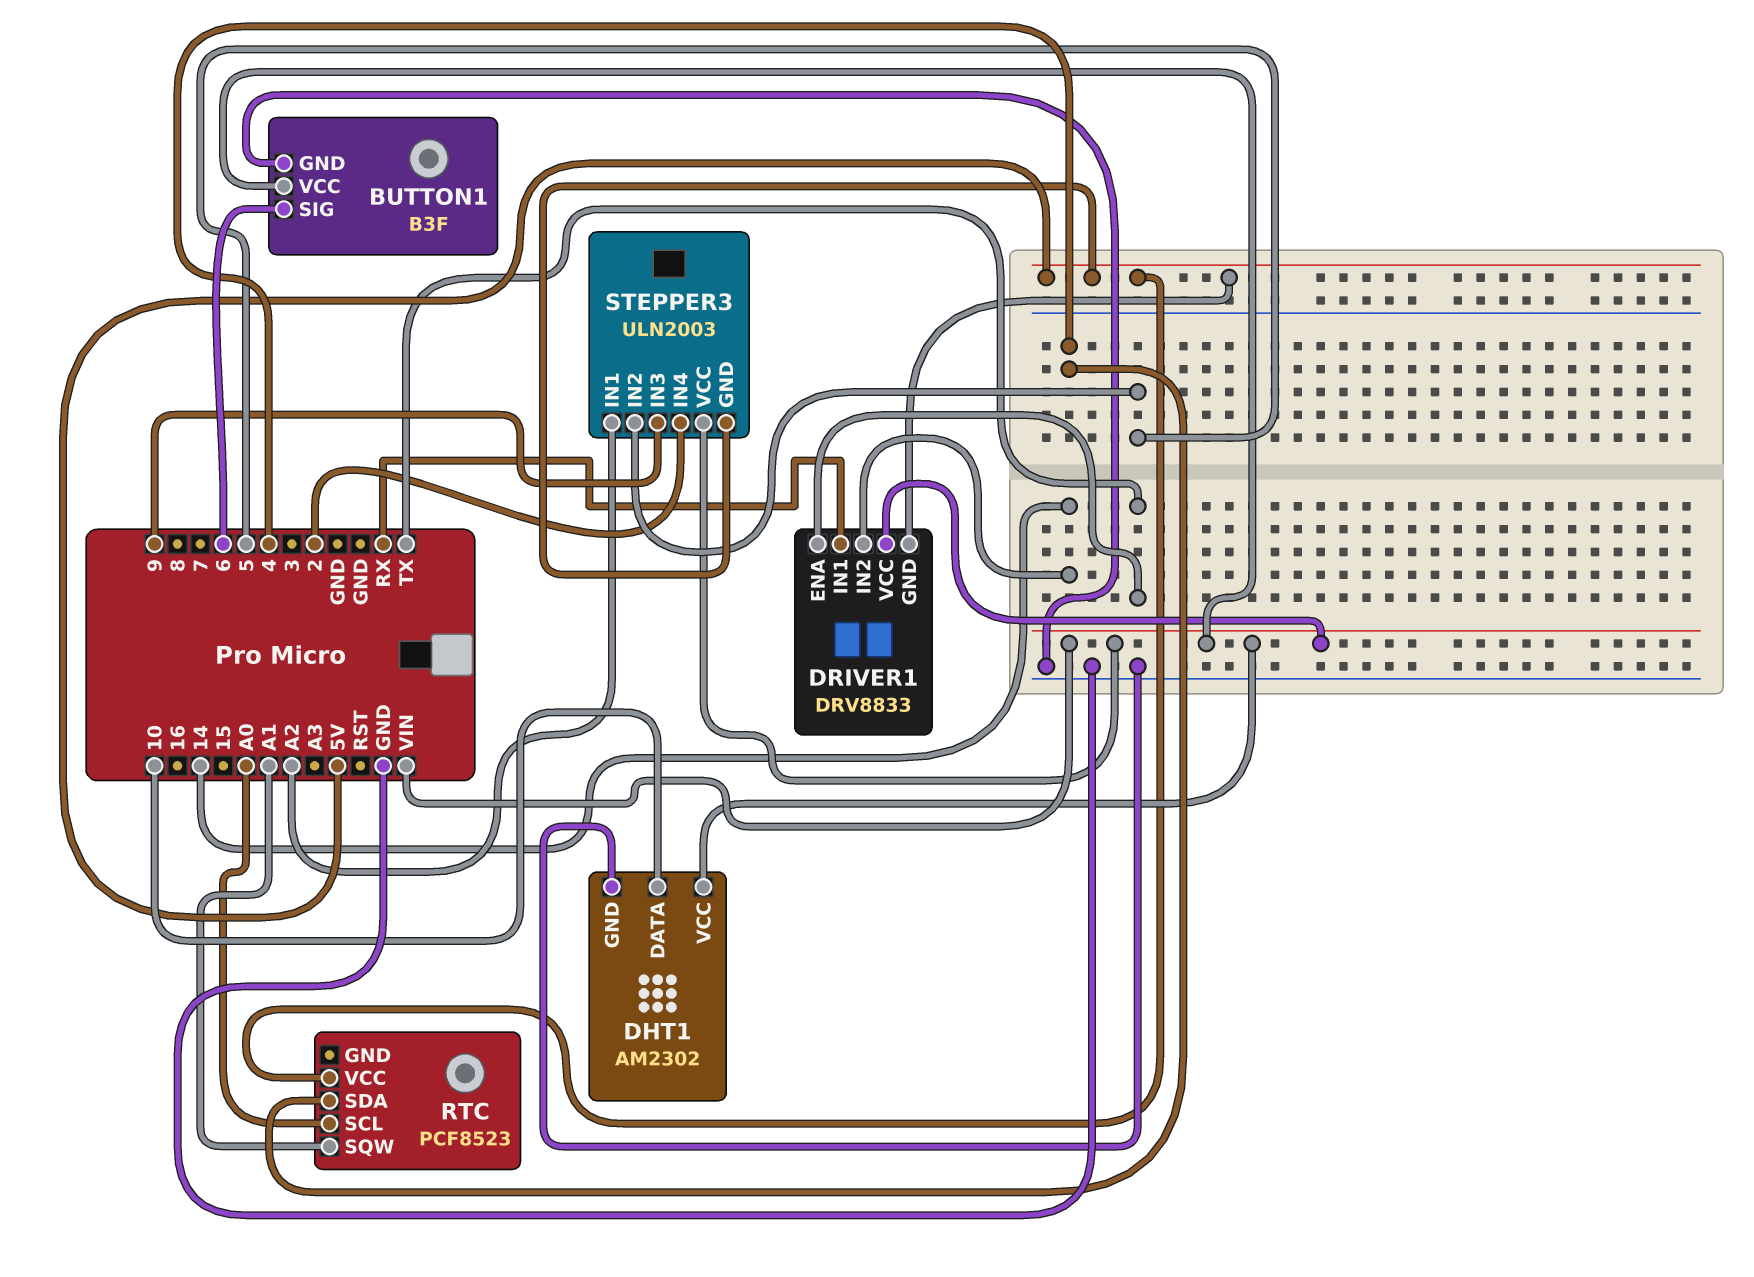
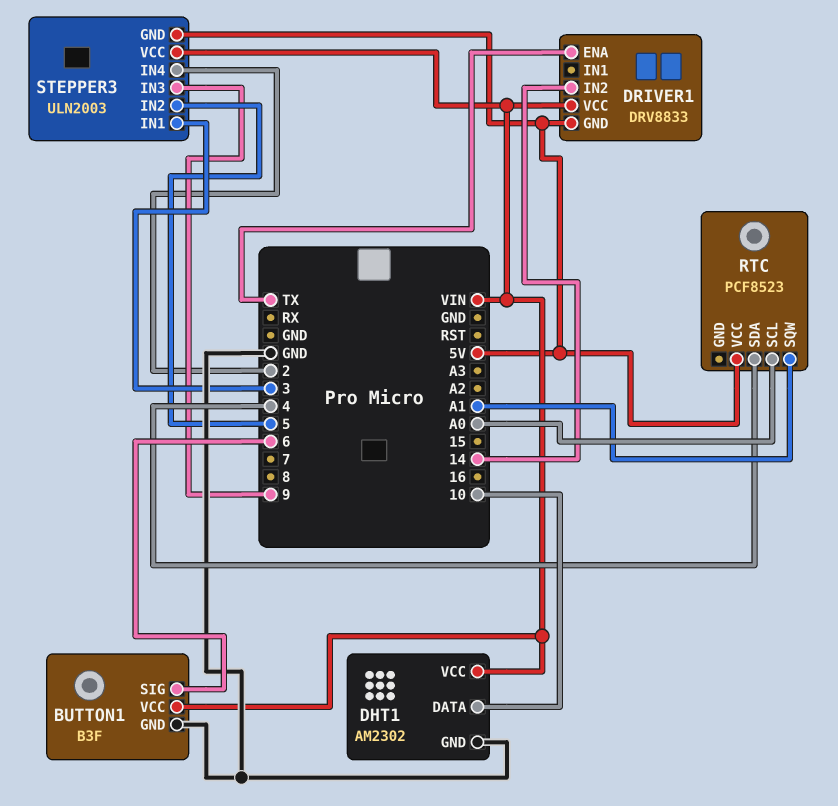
DRIVER1 pin IN1: RX -> none
STEPPER3 pin IN1: A2 -> 3

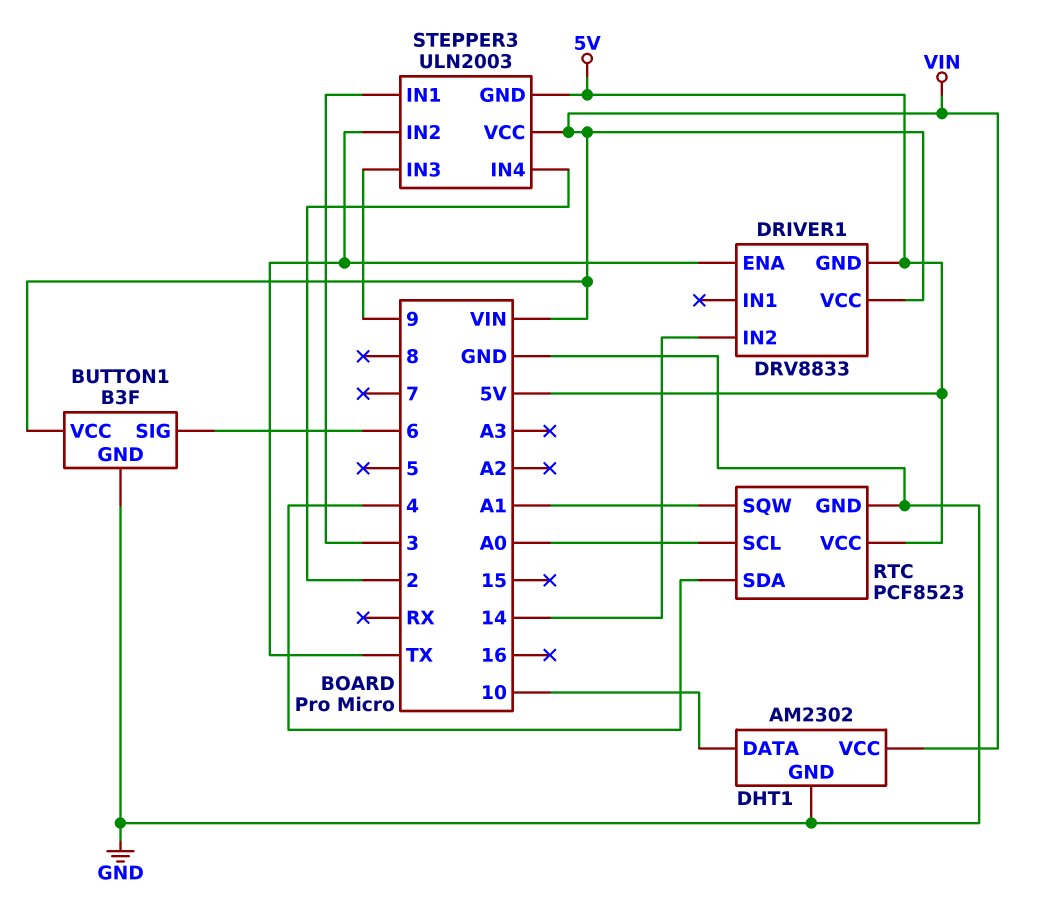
RTC pin GND: none -> GND
STEPPER3 pin IN2: 5 -> TX

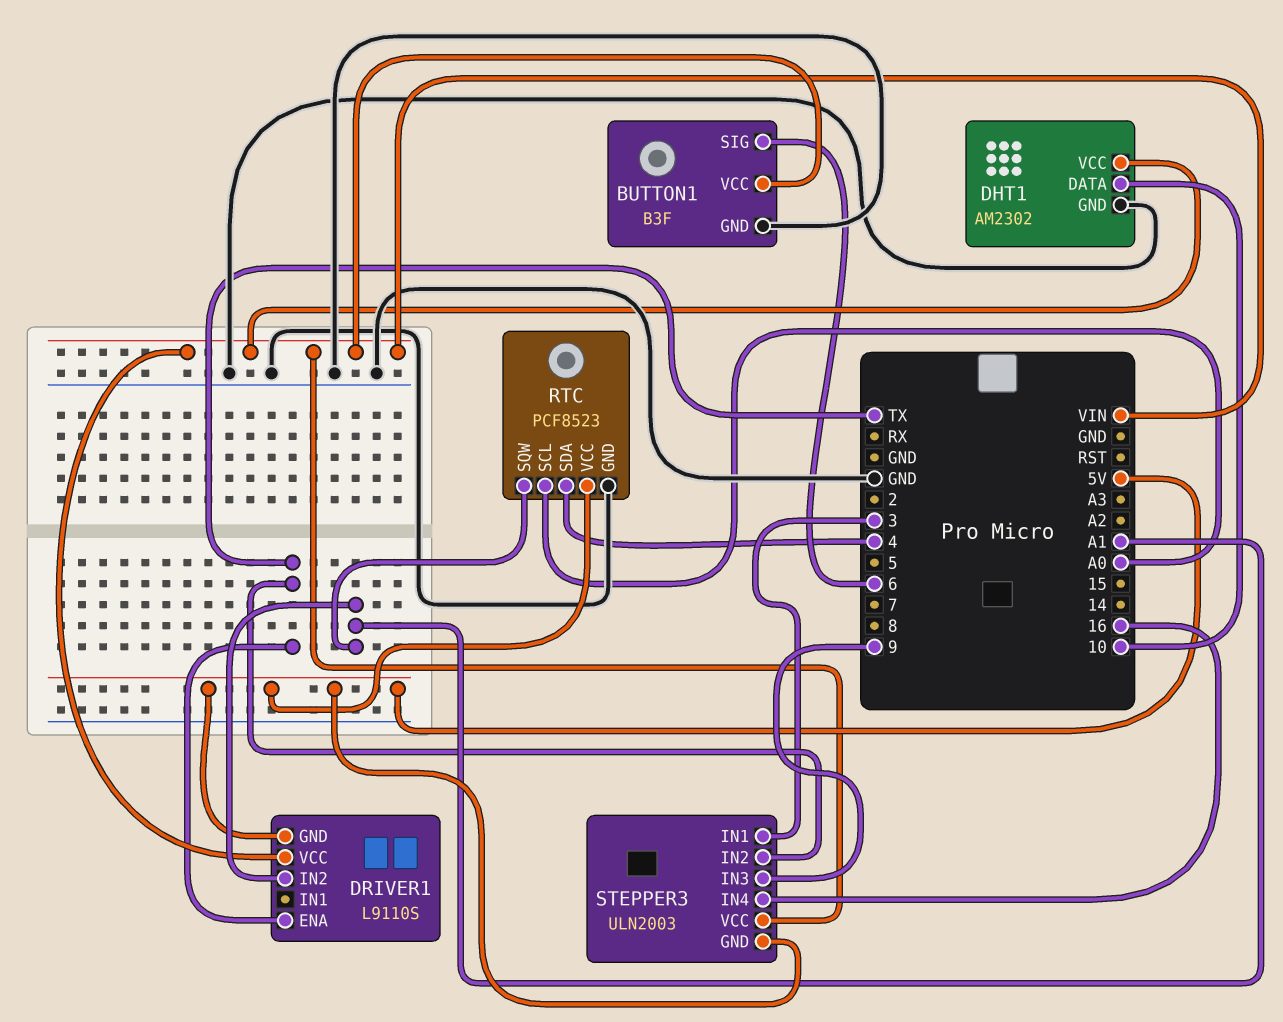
DRIVER1: DRV8833 -> L9110S
DRIVER1 pin IN2: 14 -> A1
STEPPER3 pin IN4: 2 -> 16

